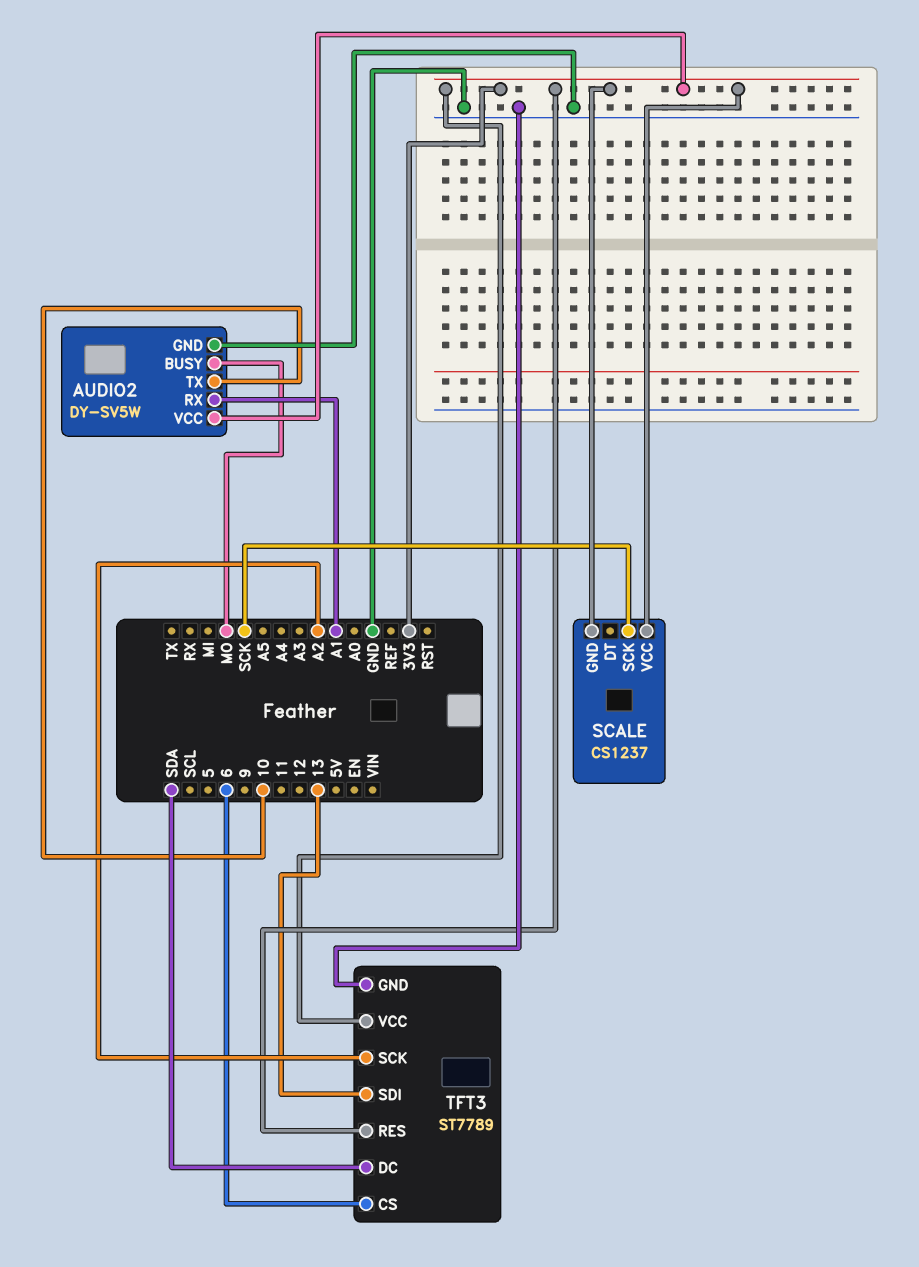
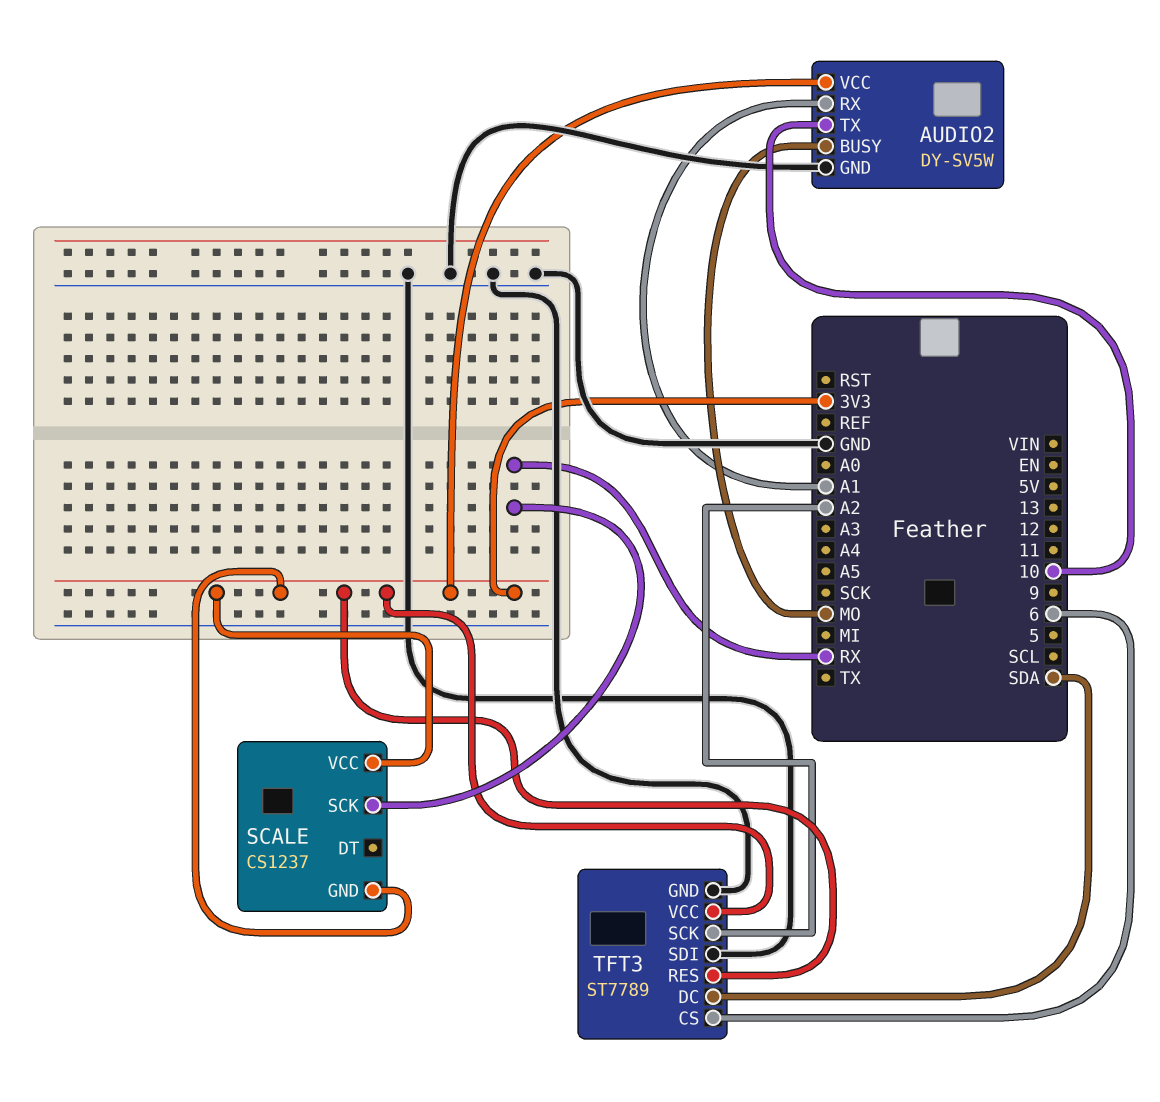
SCALE pin SCK: SCK -> RX
TFT3 pin SDI: 13 -> GND

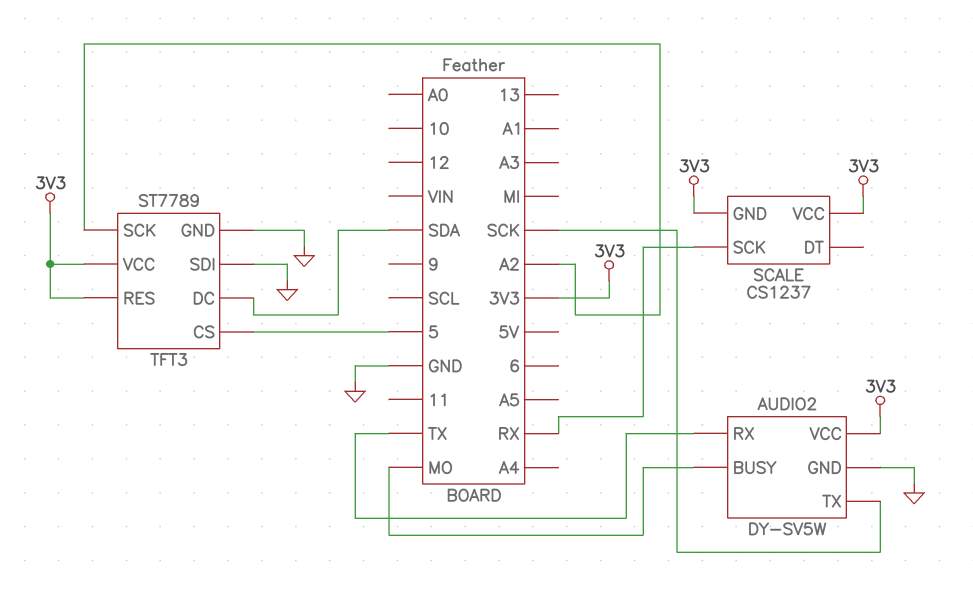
AUDIO2 pin RX: A1 -> TX
AUDIO2 pin TX: 10 -> SCK
TFT3 pin CS: 6 -> 5

